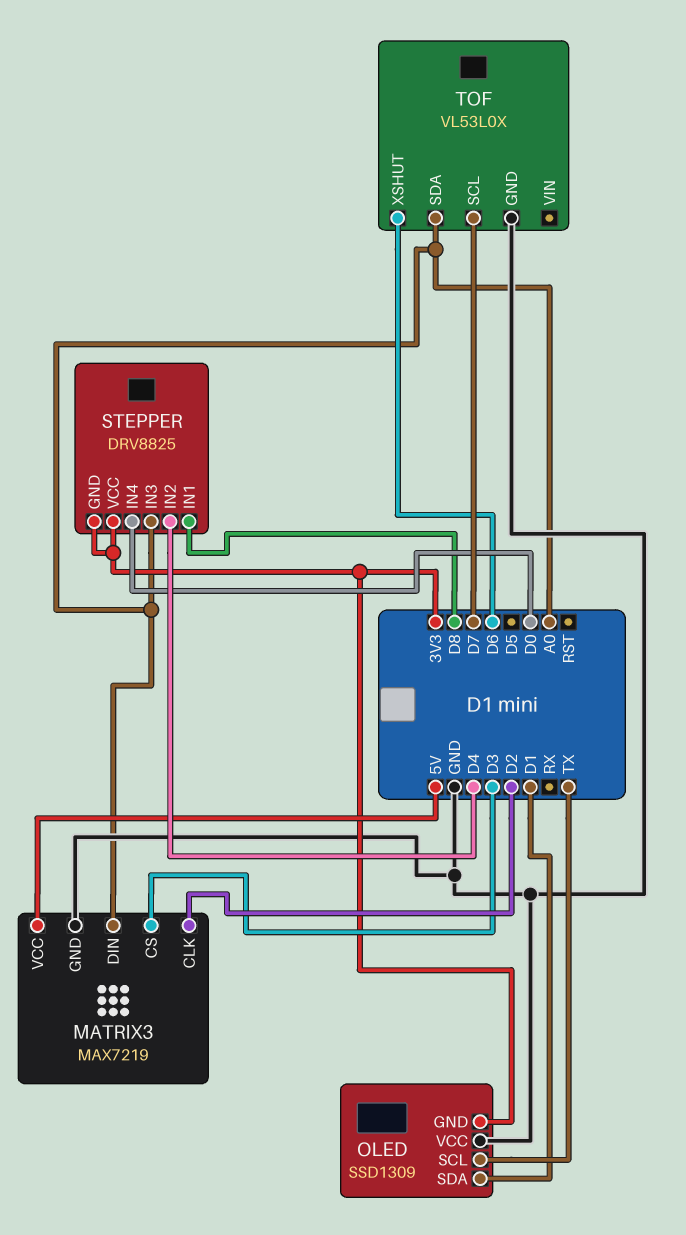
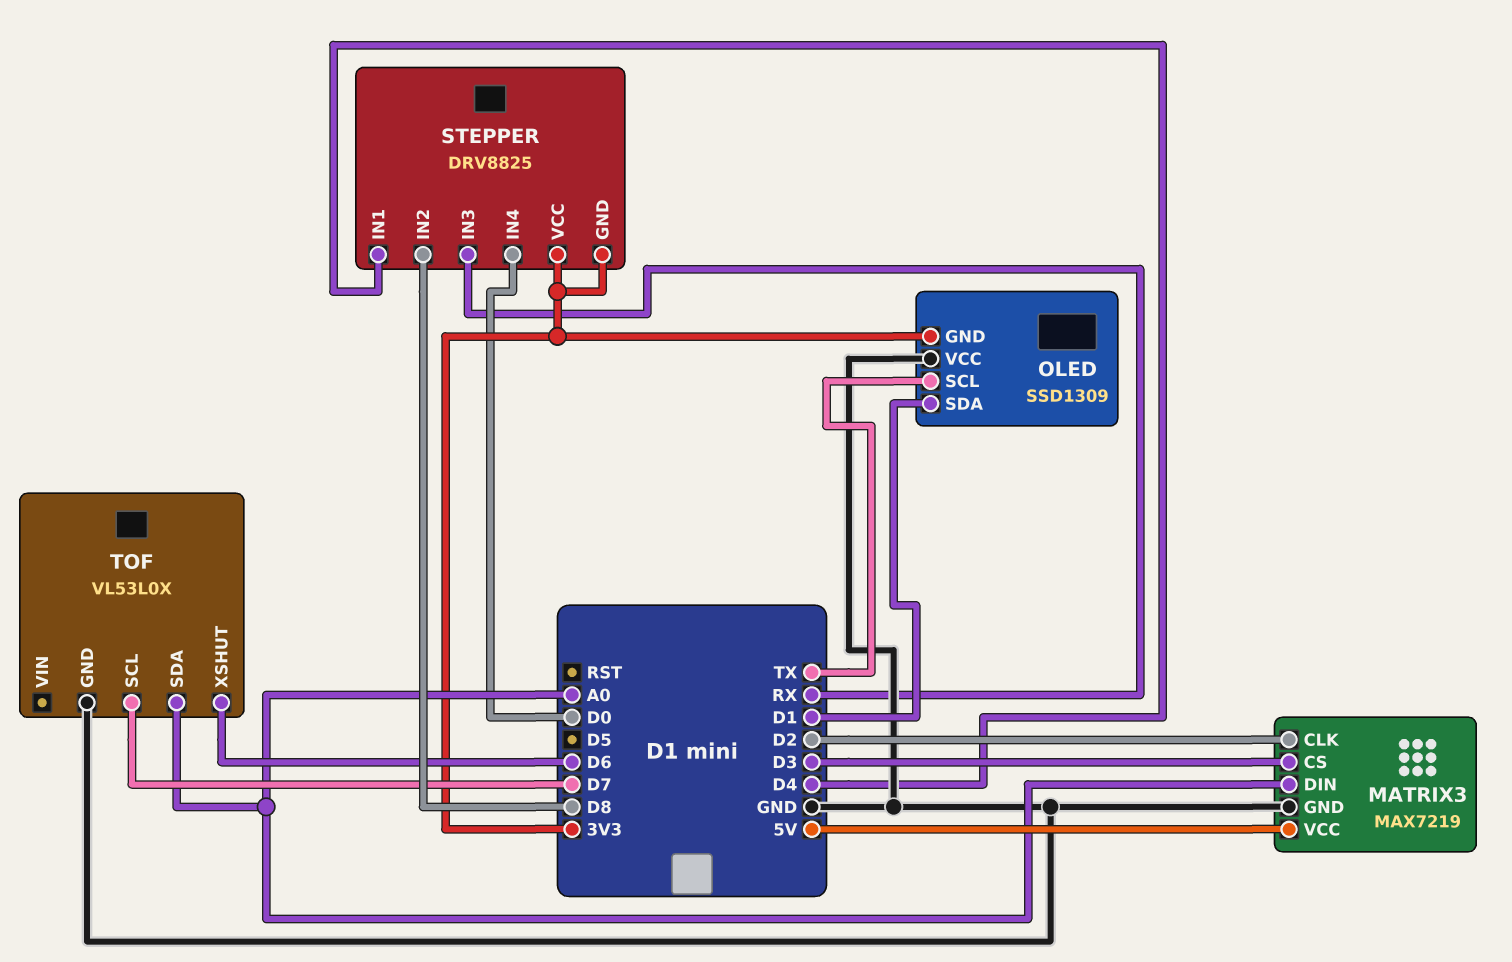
STEPPER pin IN1: D8 -> D4
STEPPER pin IN2: D4 -> D8
STEPPER pin IN3: A0 -> RX

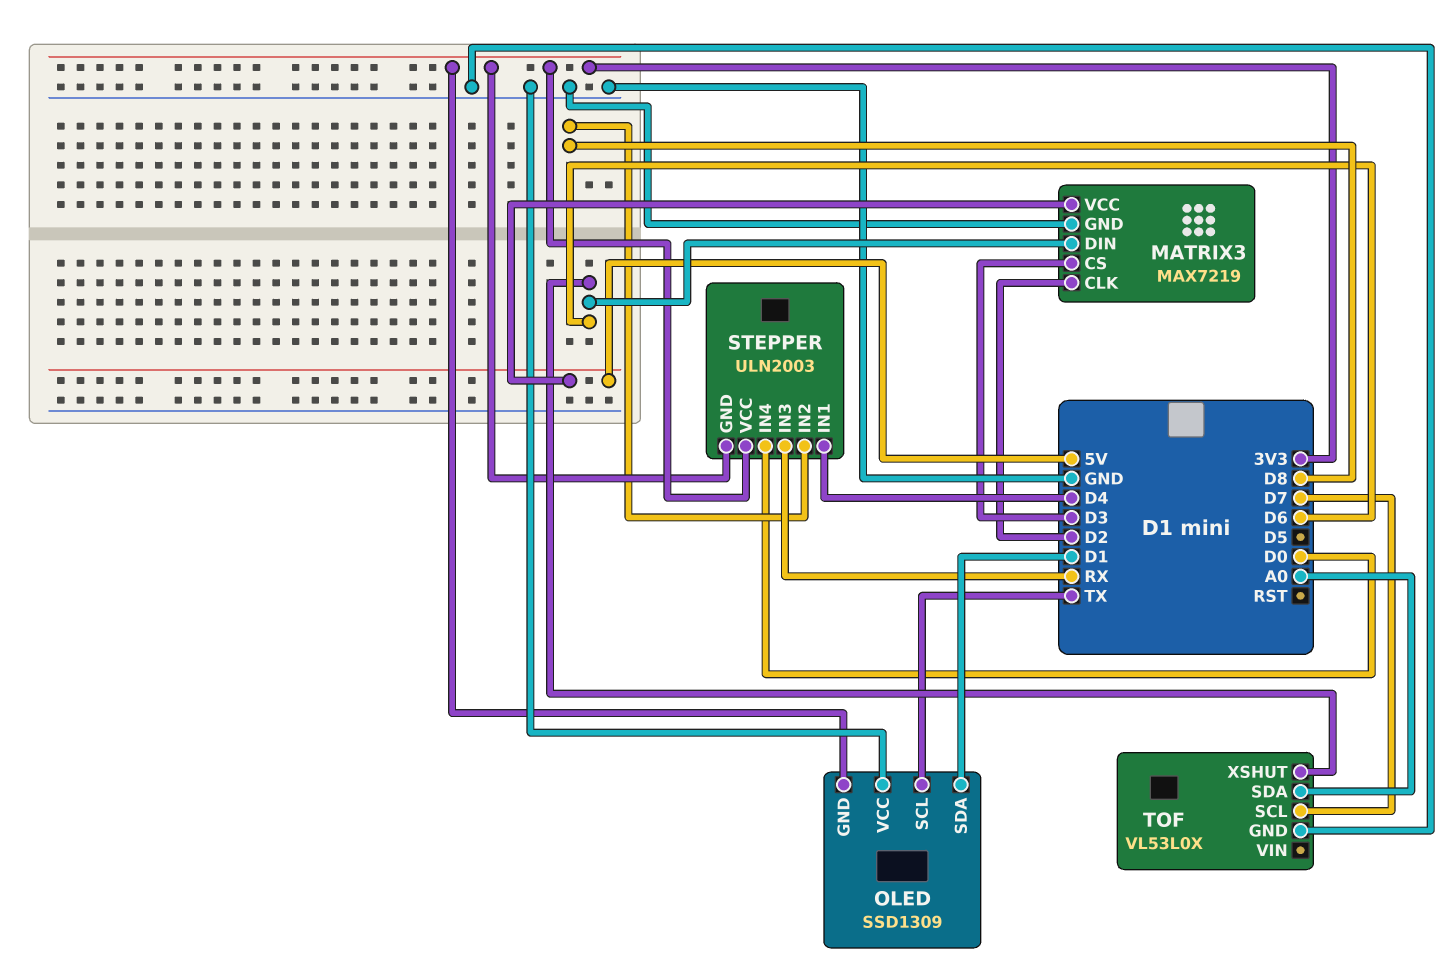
MATRIX3 pin DIN: A0 -> D6
STEPPER: DRV8825 -> ULN2003

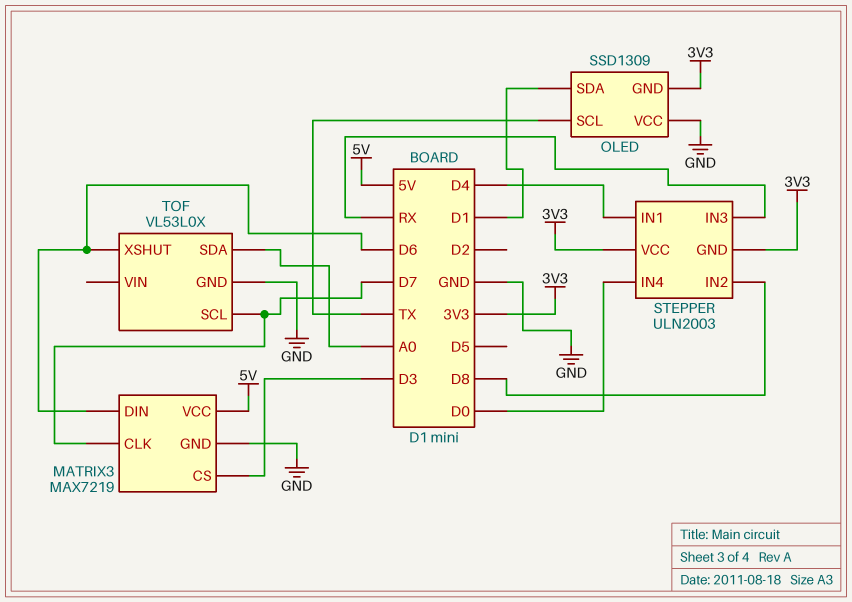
MATRIX3 pin CLK: D2 -> D7

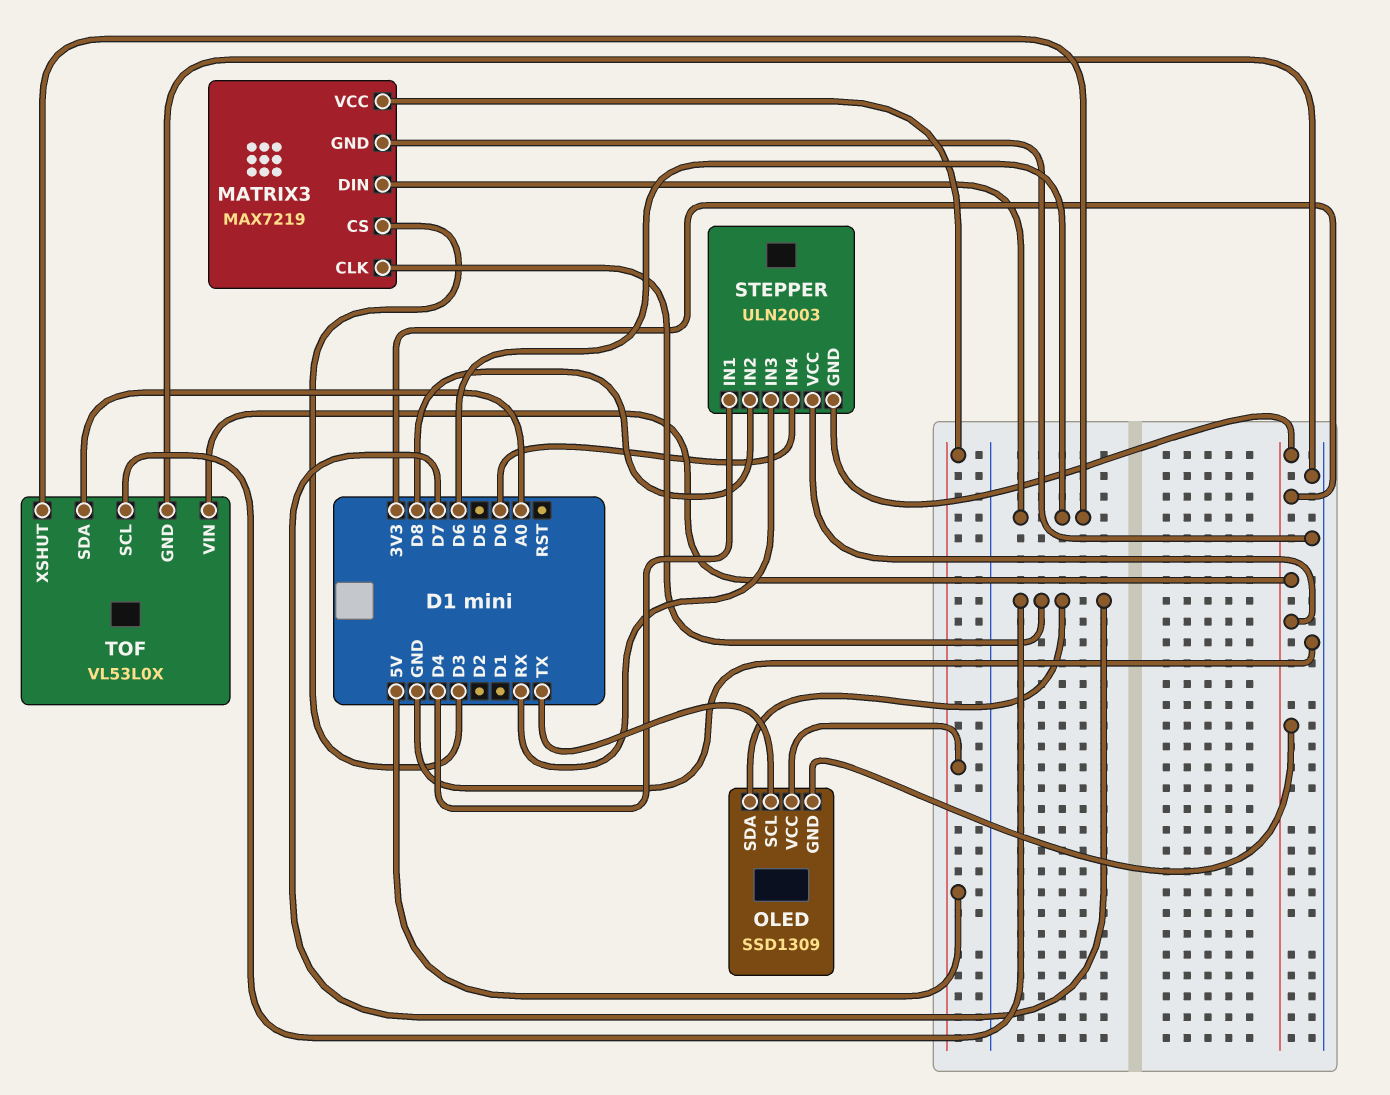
OLED pin SDA: D1 -> D7
OLED pin VCC: GND -> 5V
TOF pin VIN: none -> 3V3

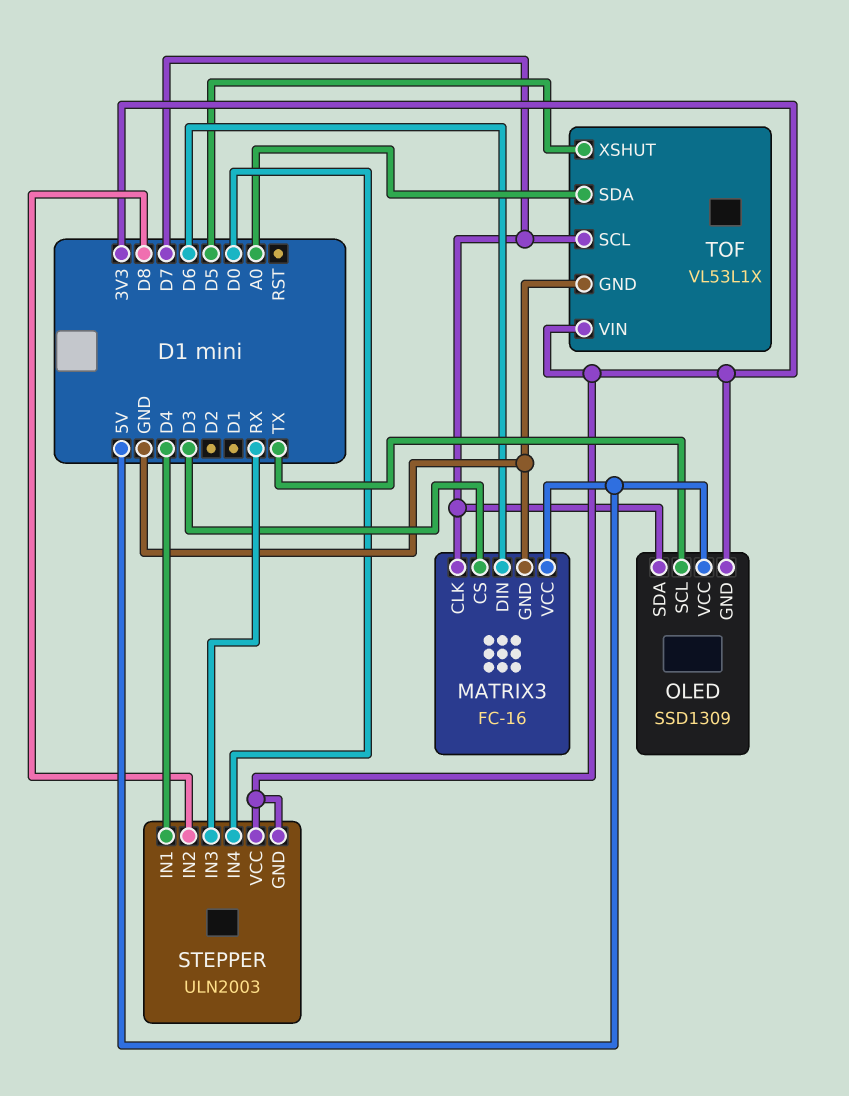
MATRIX3: MAX7219 -> FC-16
TOF: VL53L0X -> VL53L1X
TOF pin XSHUT: D6 -> D5

